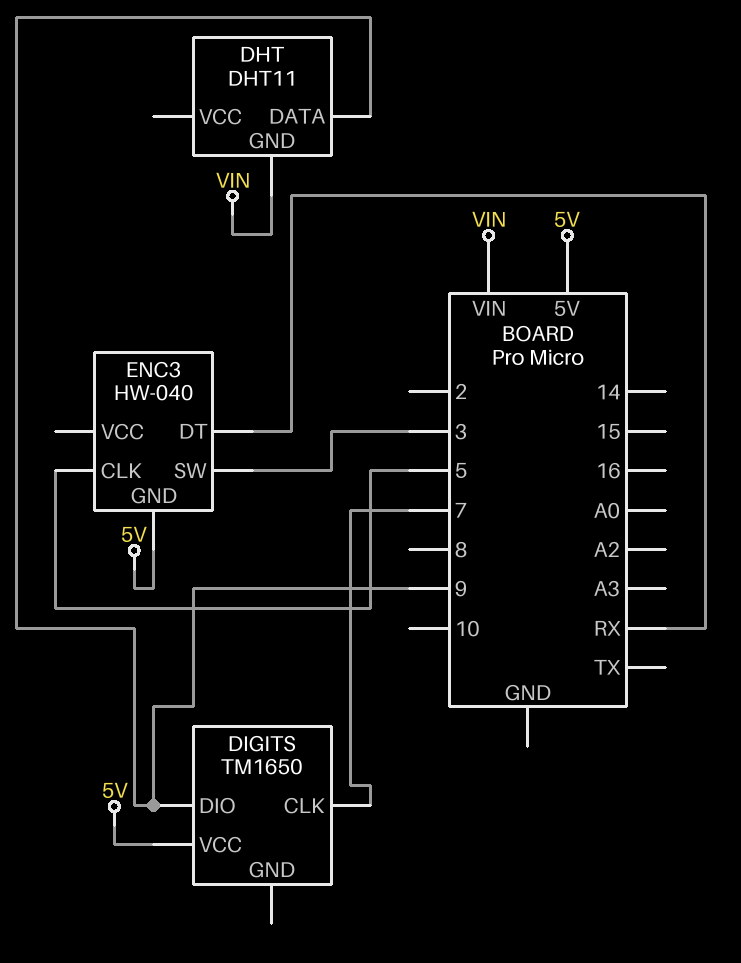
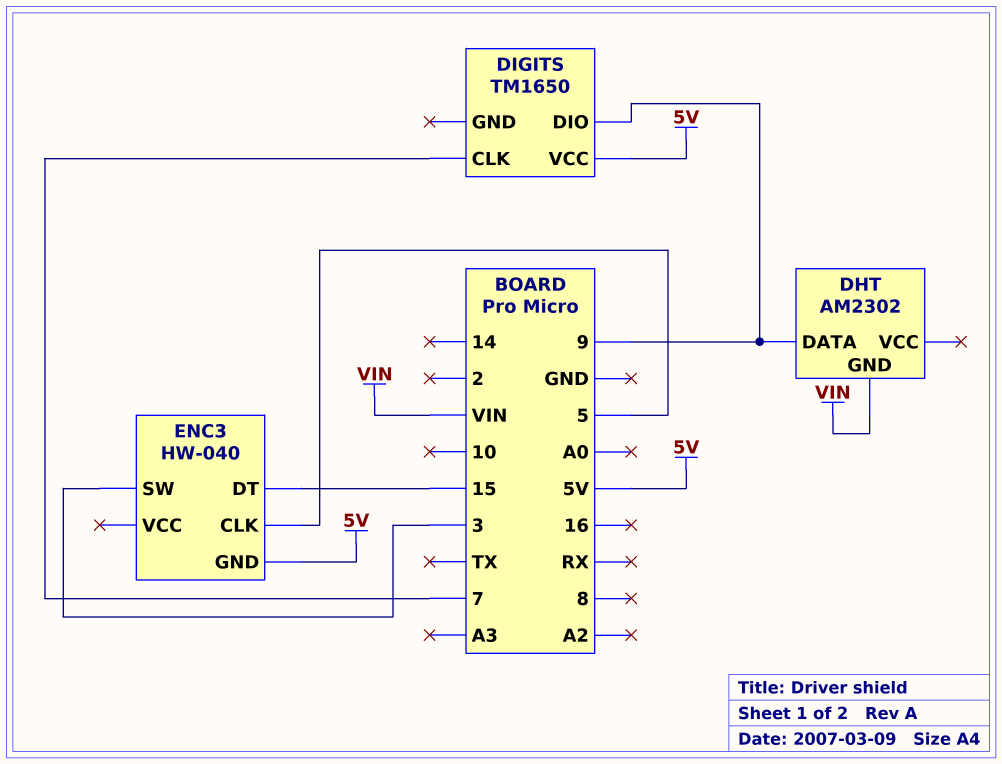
DHT: DHT11 -> AM2302
ENC3 pin DT: RX -> 15

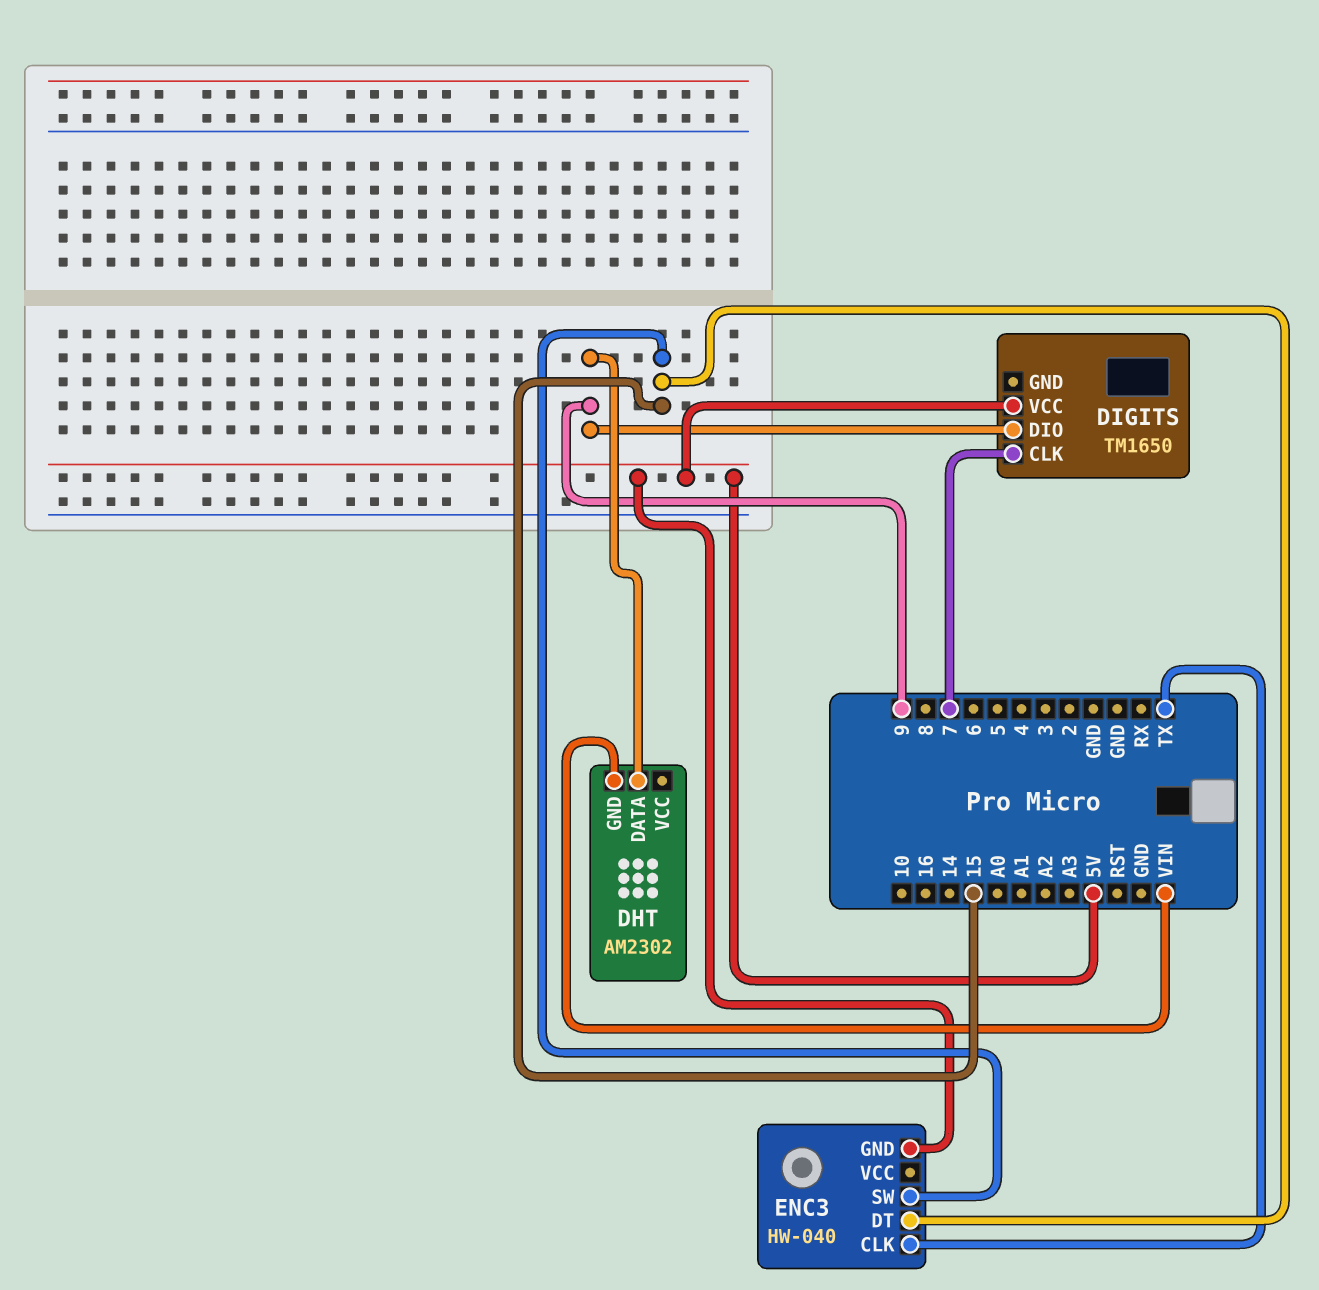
ENC3 pin CLK: 5 -> TX
ENC3 pin SW: 3 -> 15

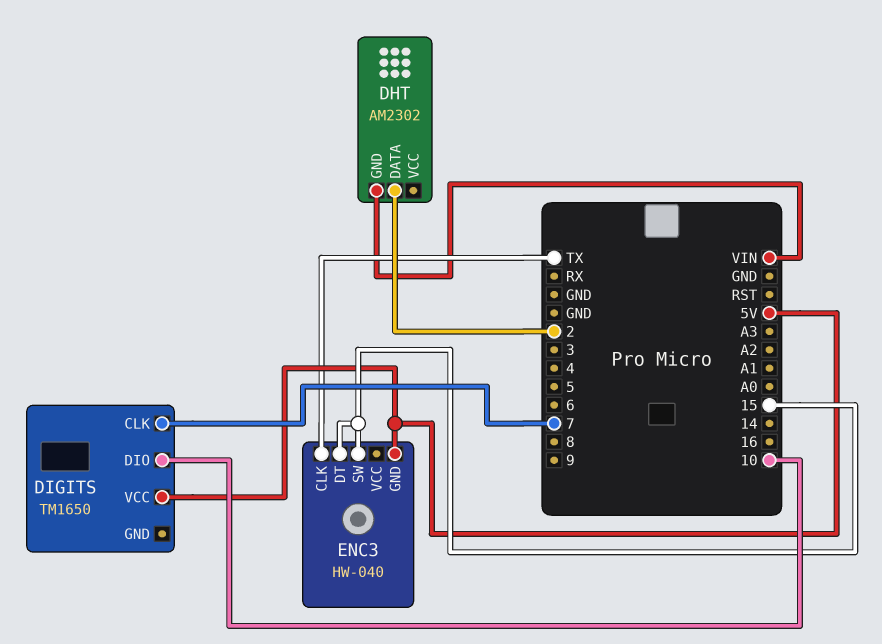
DHT pin DATA: 9 -> 2
DIGITS pin DIO: 9 -> 10

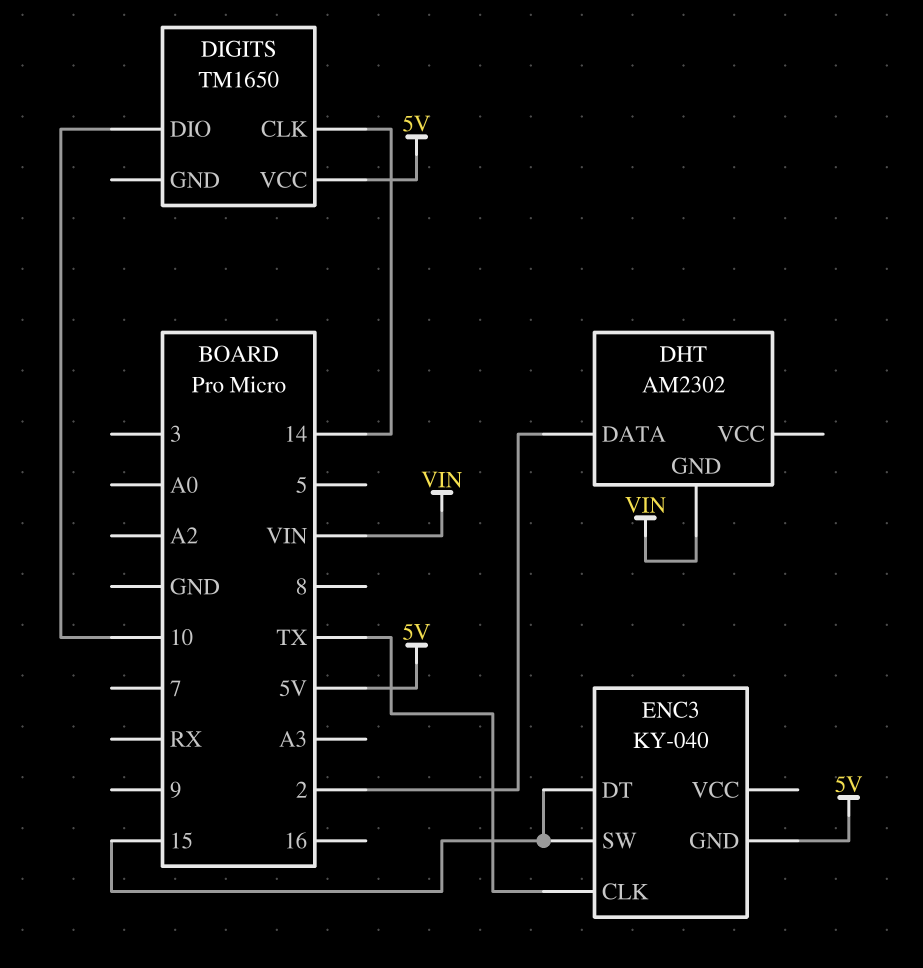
DIGITS pin CLK: 7 -> 14
ENC3: HW-040 -> KY-040

